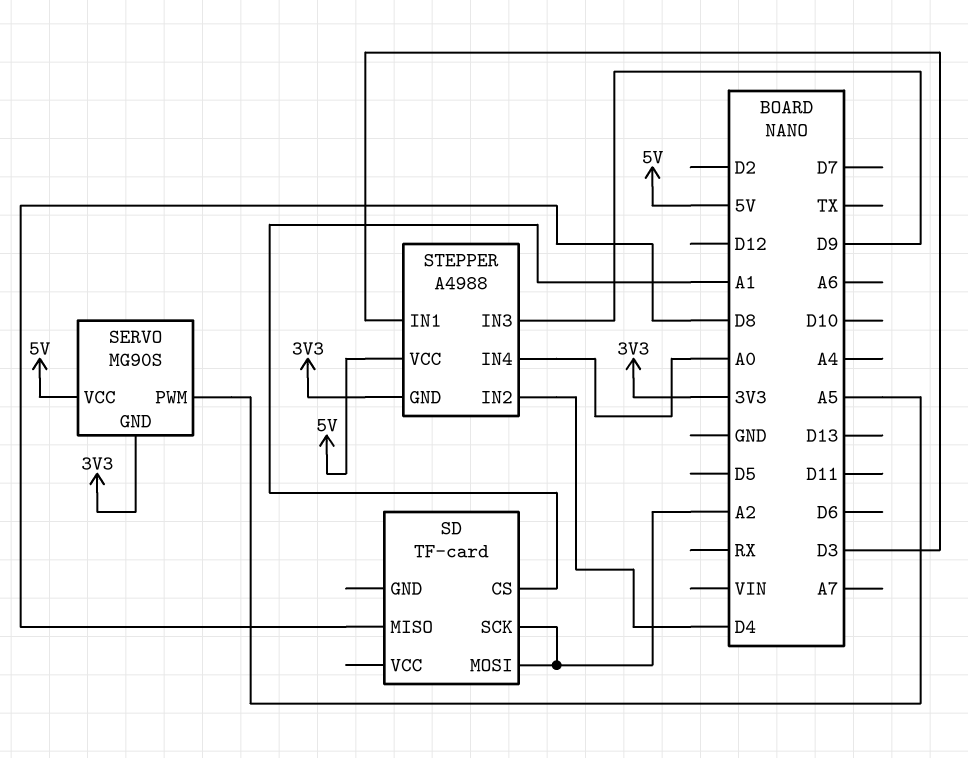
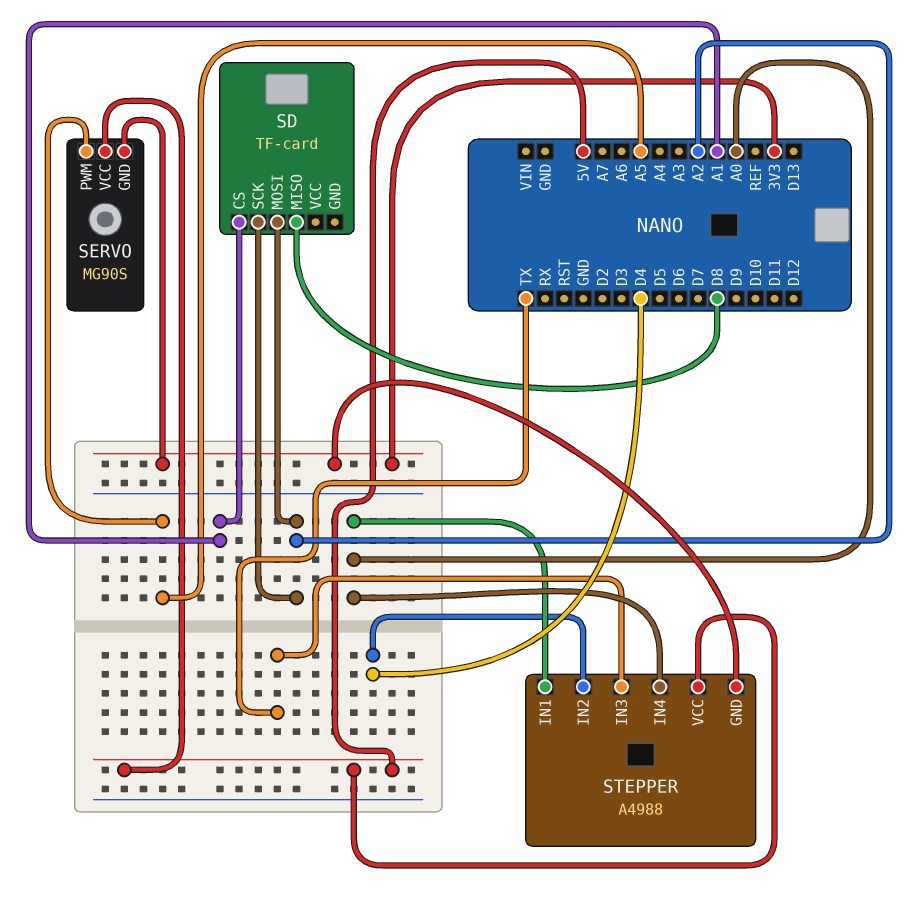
STEPPER pin IN1: D3 -> A0
STEPPER pin IN3: D9 -> TX

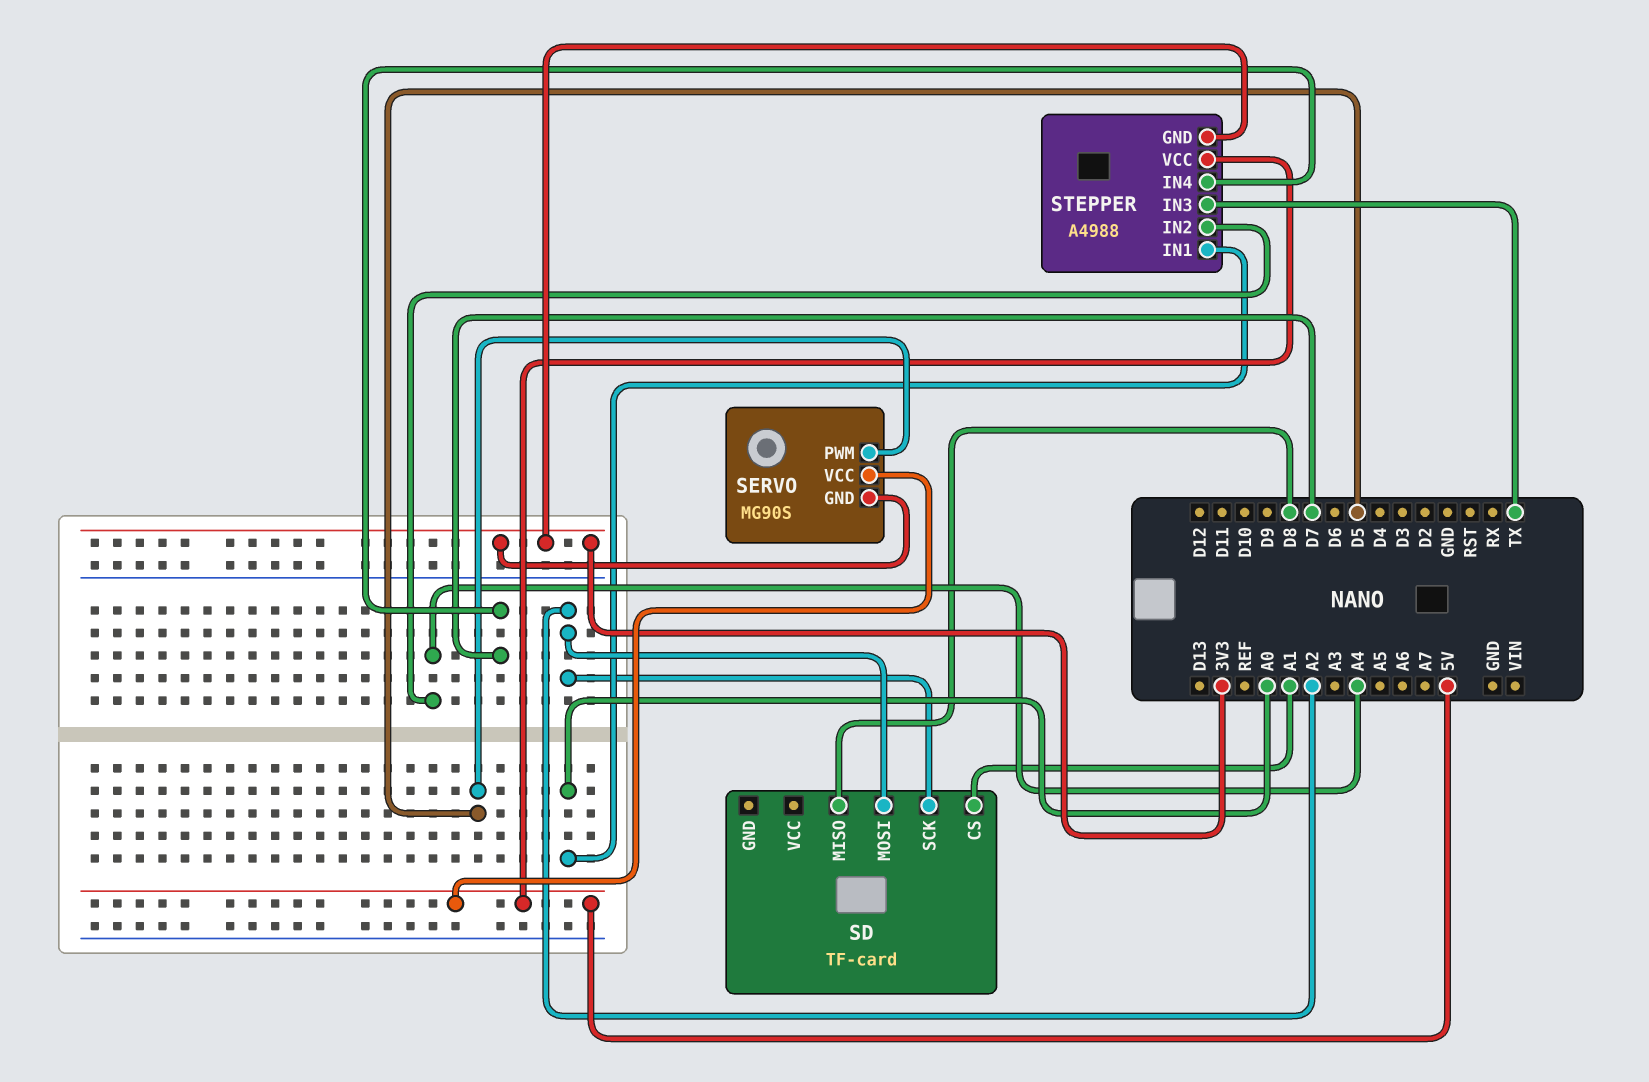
SERVO pin PWM: A5 -> D5
STEPPER pin IN2: D4 -> A4
STEPPER pin IN4: A0 -> D7

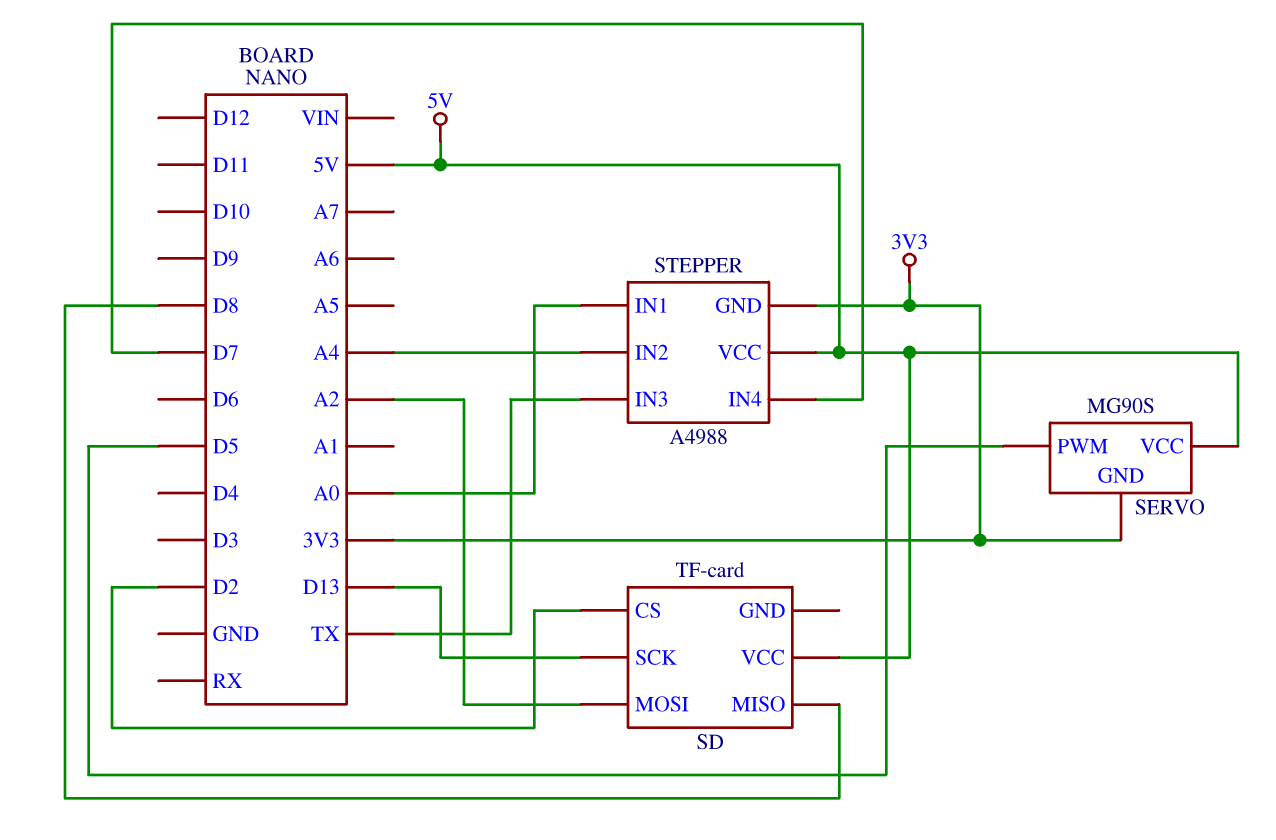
SD pin CS: A1 -> D2
SD pin SCK: A2 -> D13
SD pin VCC: none -> 5V

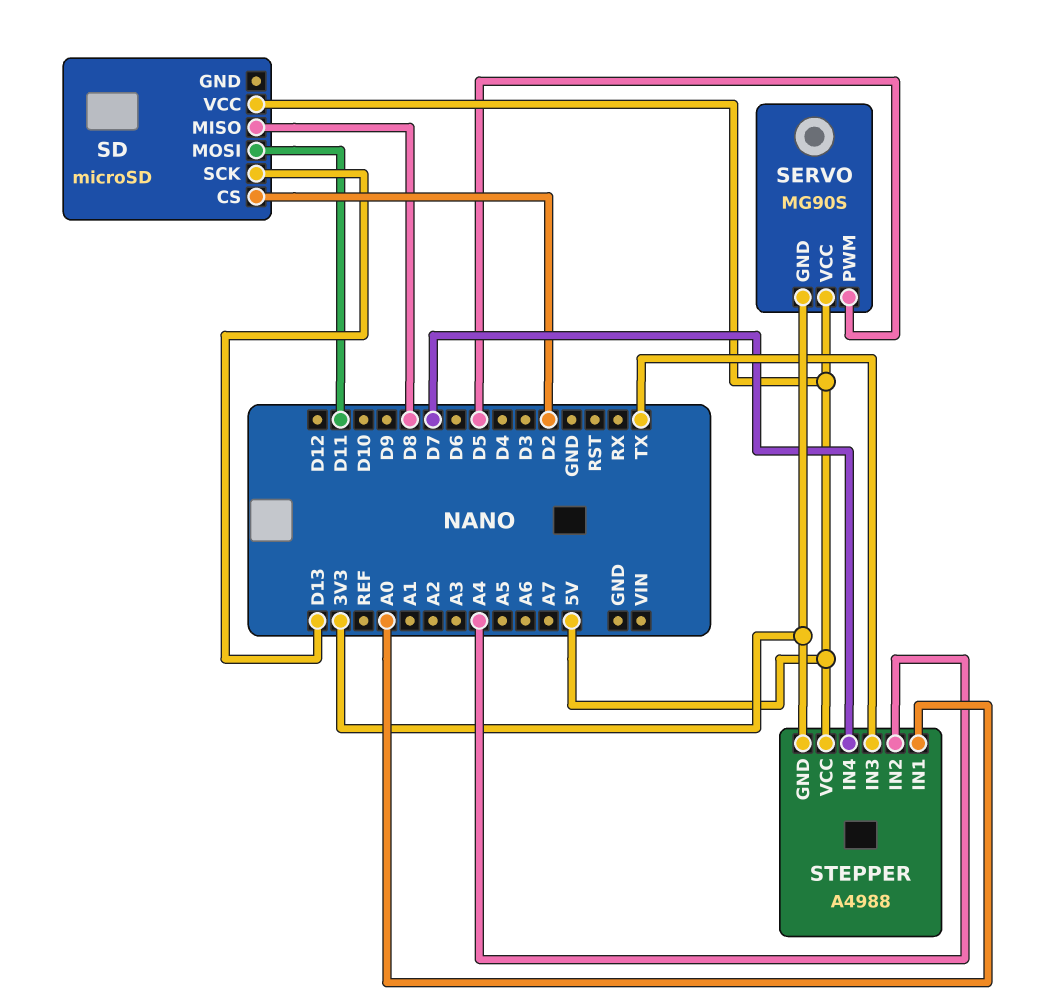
SD: TF-card -> microSD
SD pin MOSI: A2 -> D11

